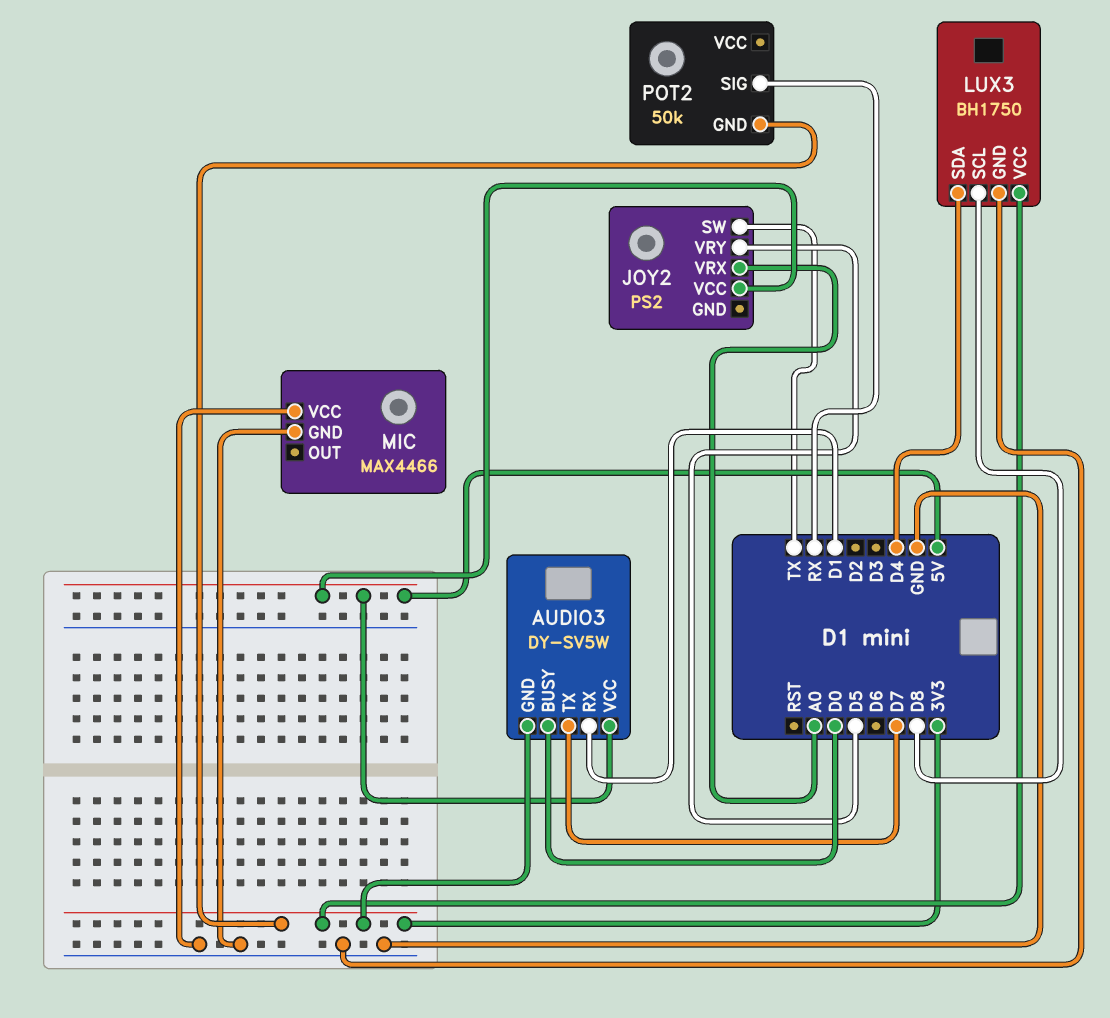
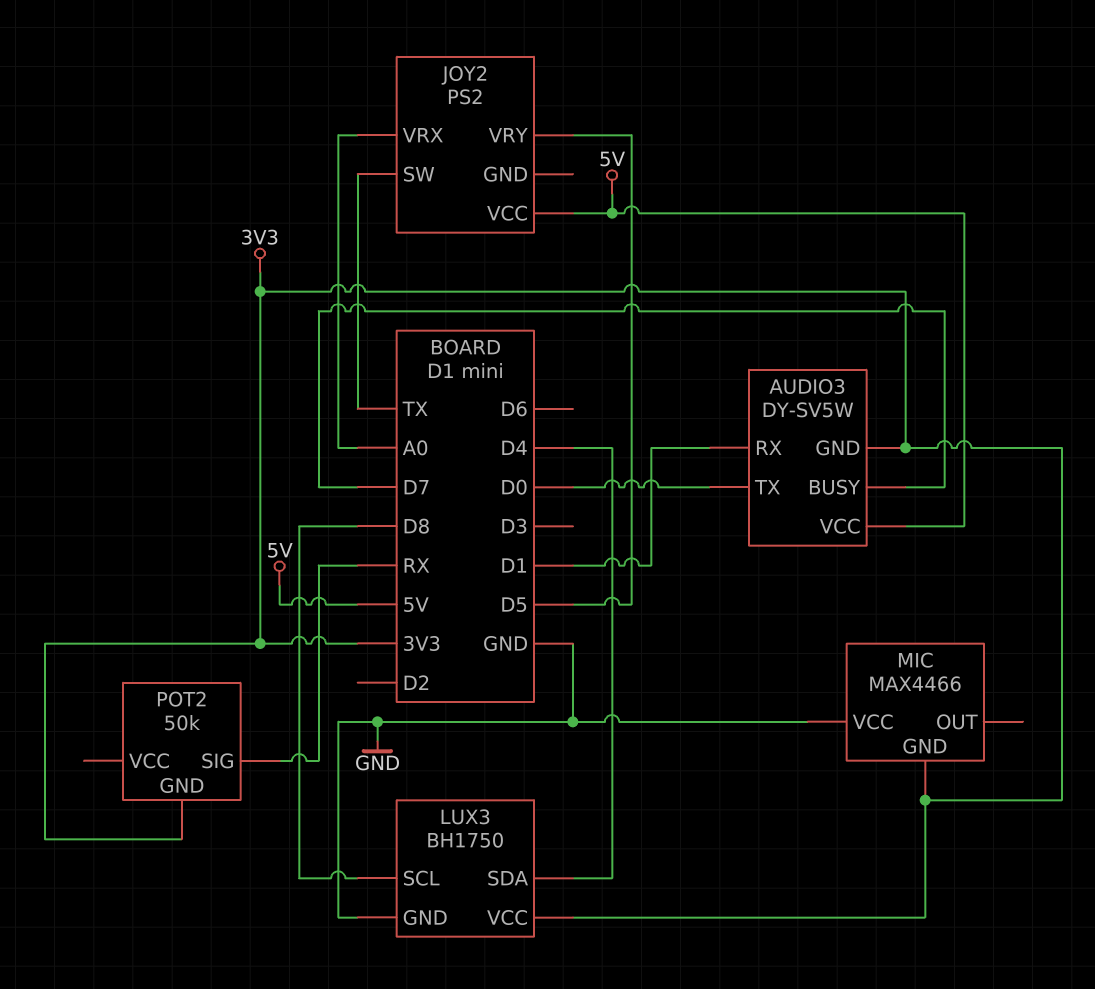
AUDIO3 pin BUSY: D0 -> D7
AUDIO3 pin TX: D7 -> D0
MIC pin GND: GND -> 3V3

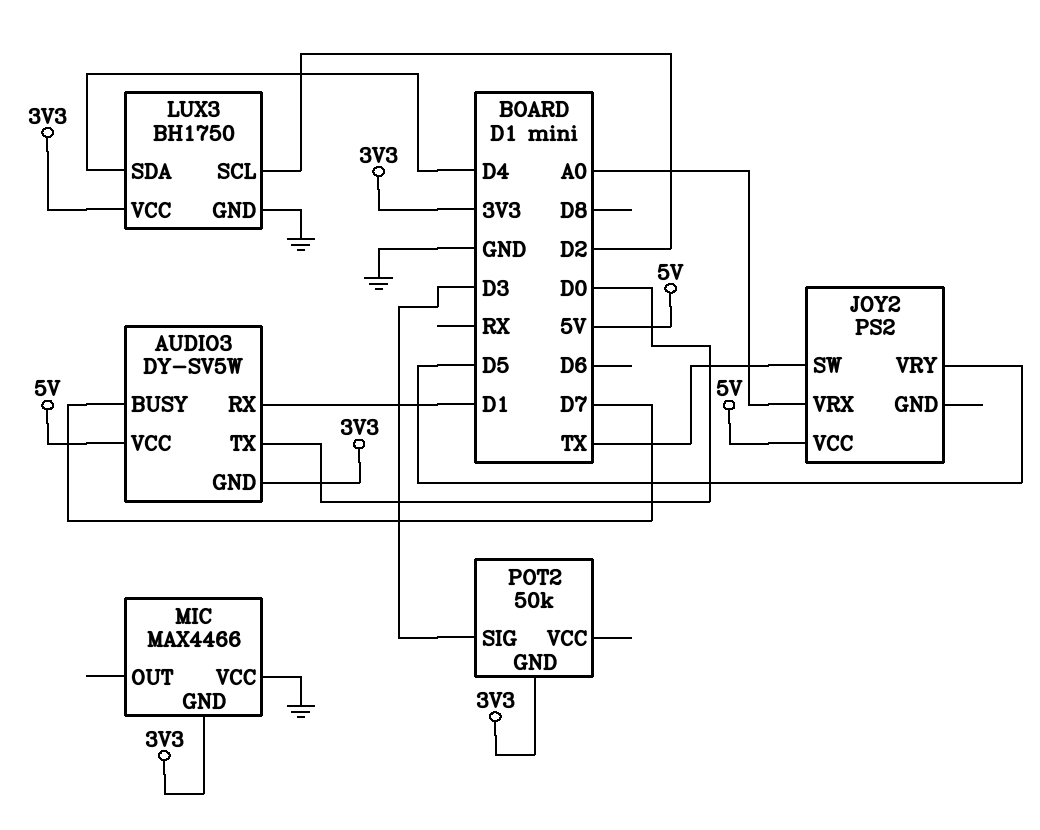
LUX3 pin SCL: D8 -> D2
POT2 pin SIG: RX -> D3

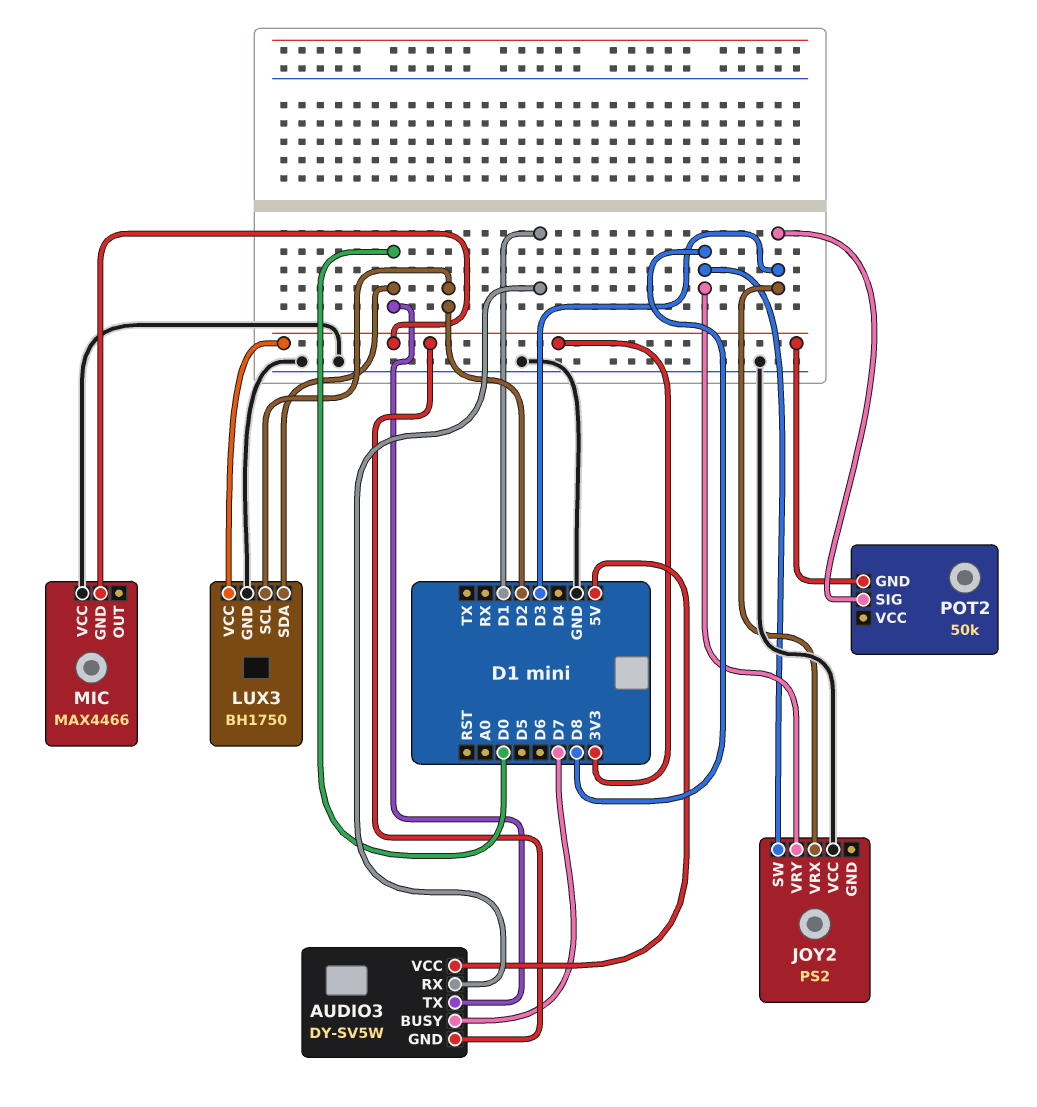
JOY2 pin SW: TX -> D8
JOY2 pin VCC: 5V -> GND
JOY2 pin VRX: A0 -> D3
JOY2 pin VRY: D5 -> D8
LUX3 pin SDA: D4 -> D0

